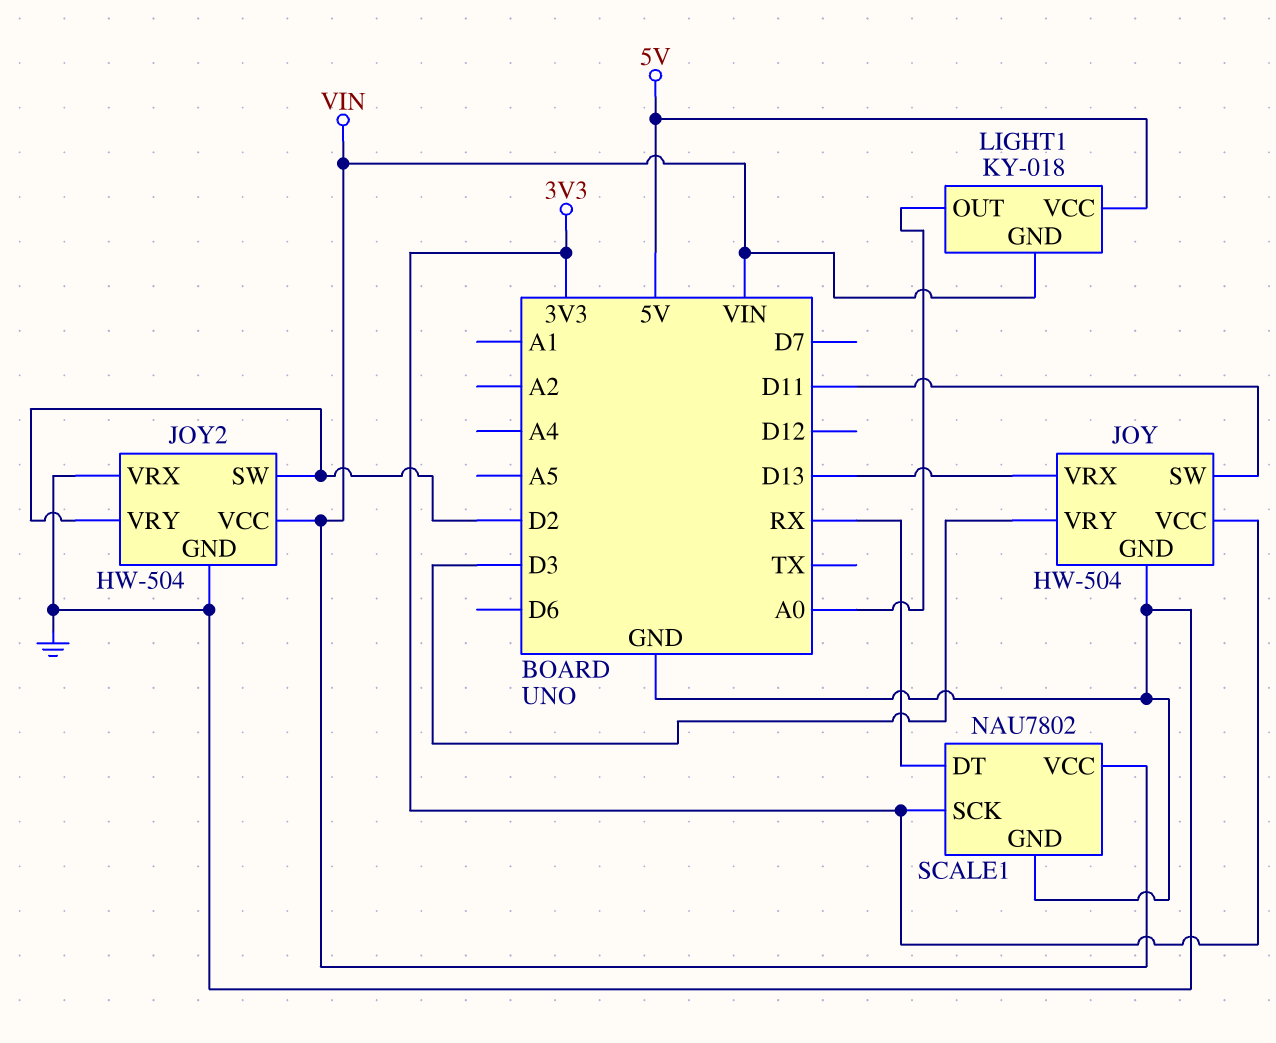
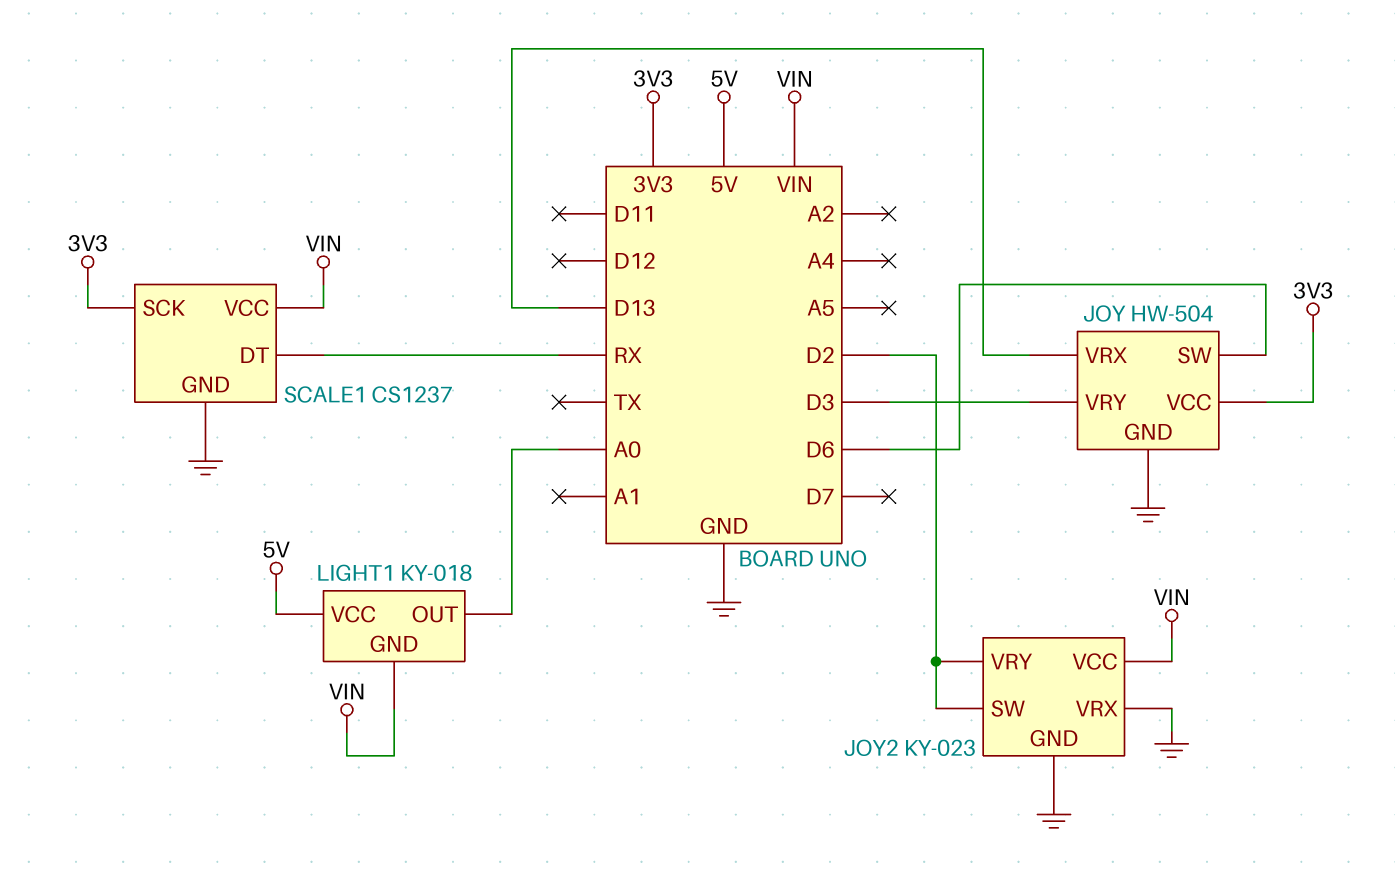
JOY pin SW: D11 -> D6
JOY2: HW-504 -> KY-023
SCALE1: NAU7802 -> CS1237

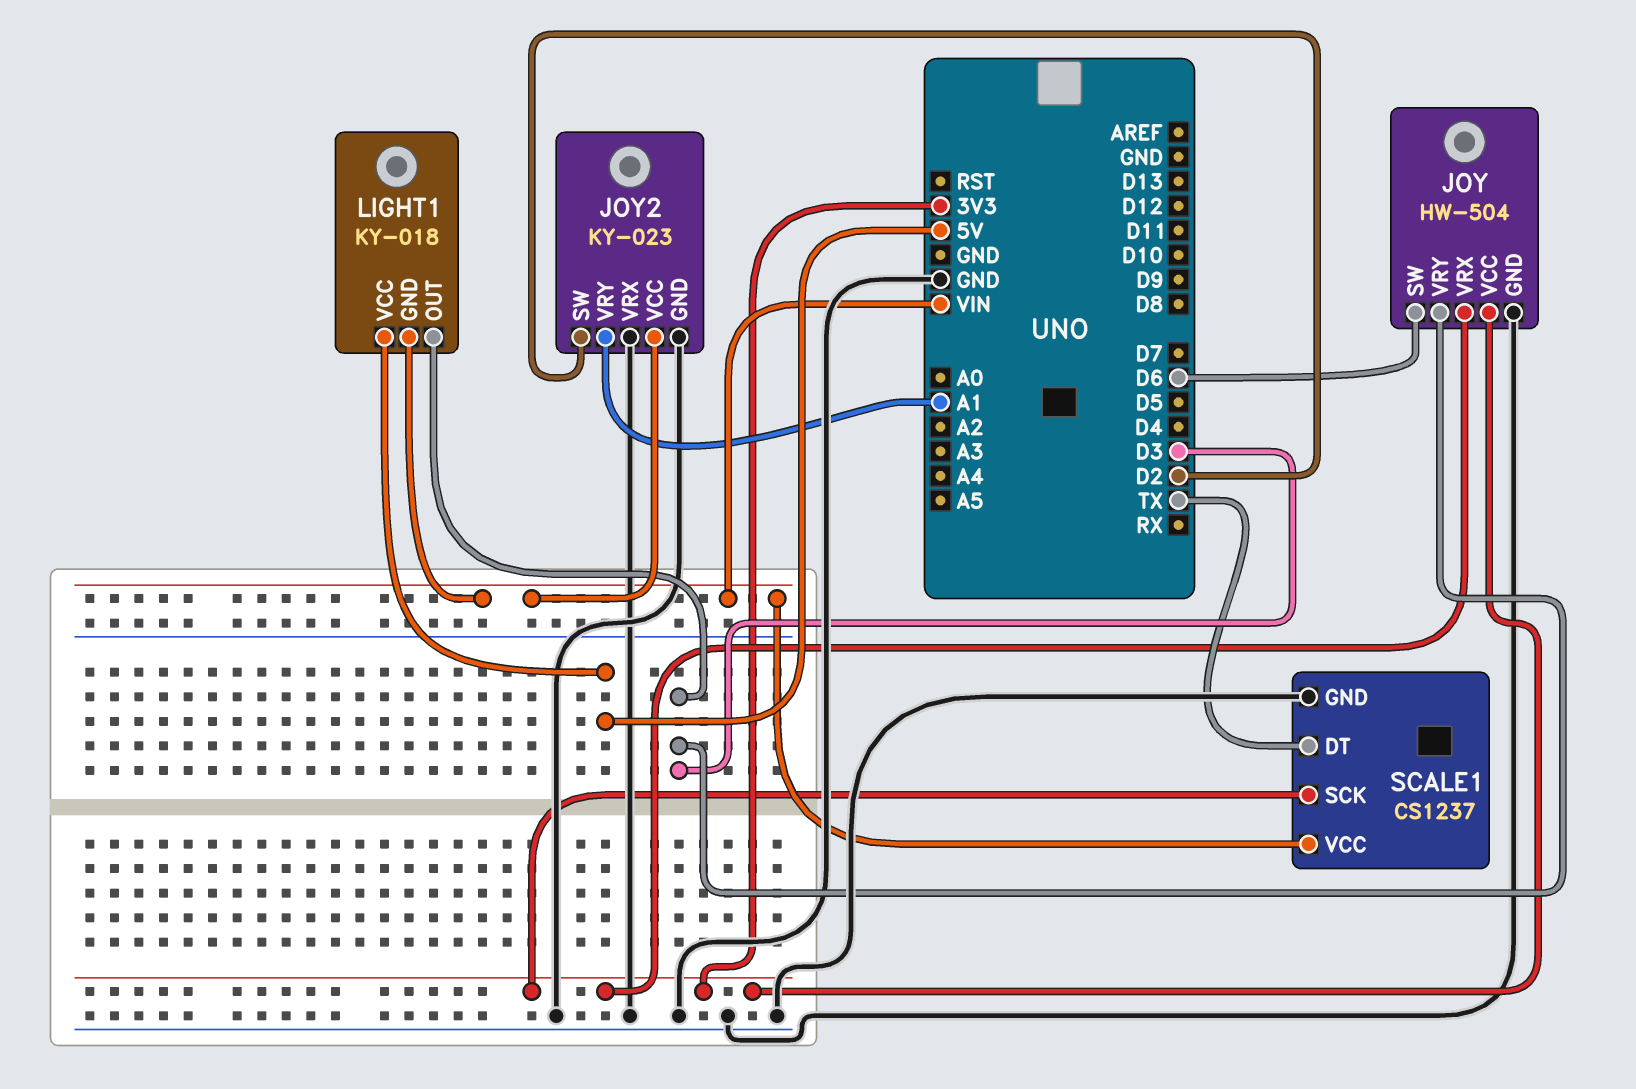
JOY pin VRX: D13 -> 3V3
JOY2 pin VRY: D2 -> A1
LIGHT1 pin OUT: A0 -> D3
SCALE1 pin DT: RX -> TX

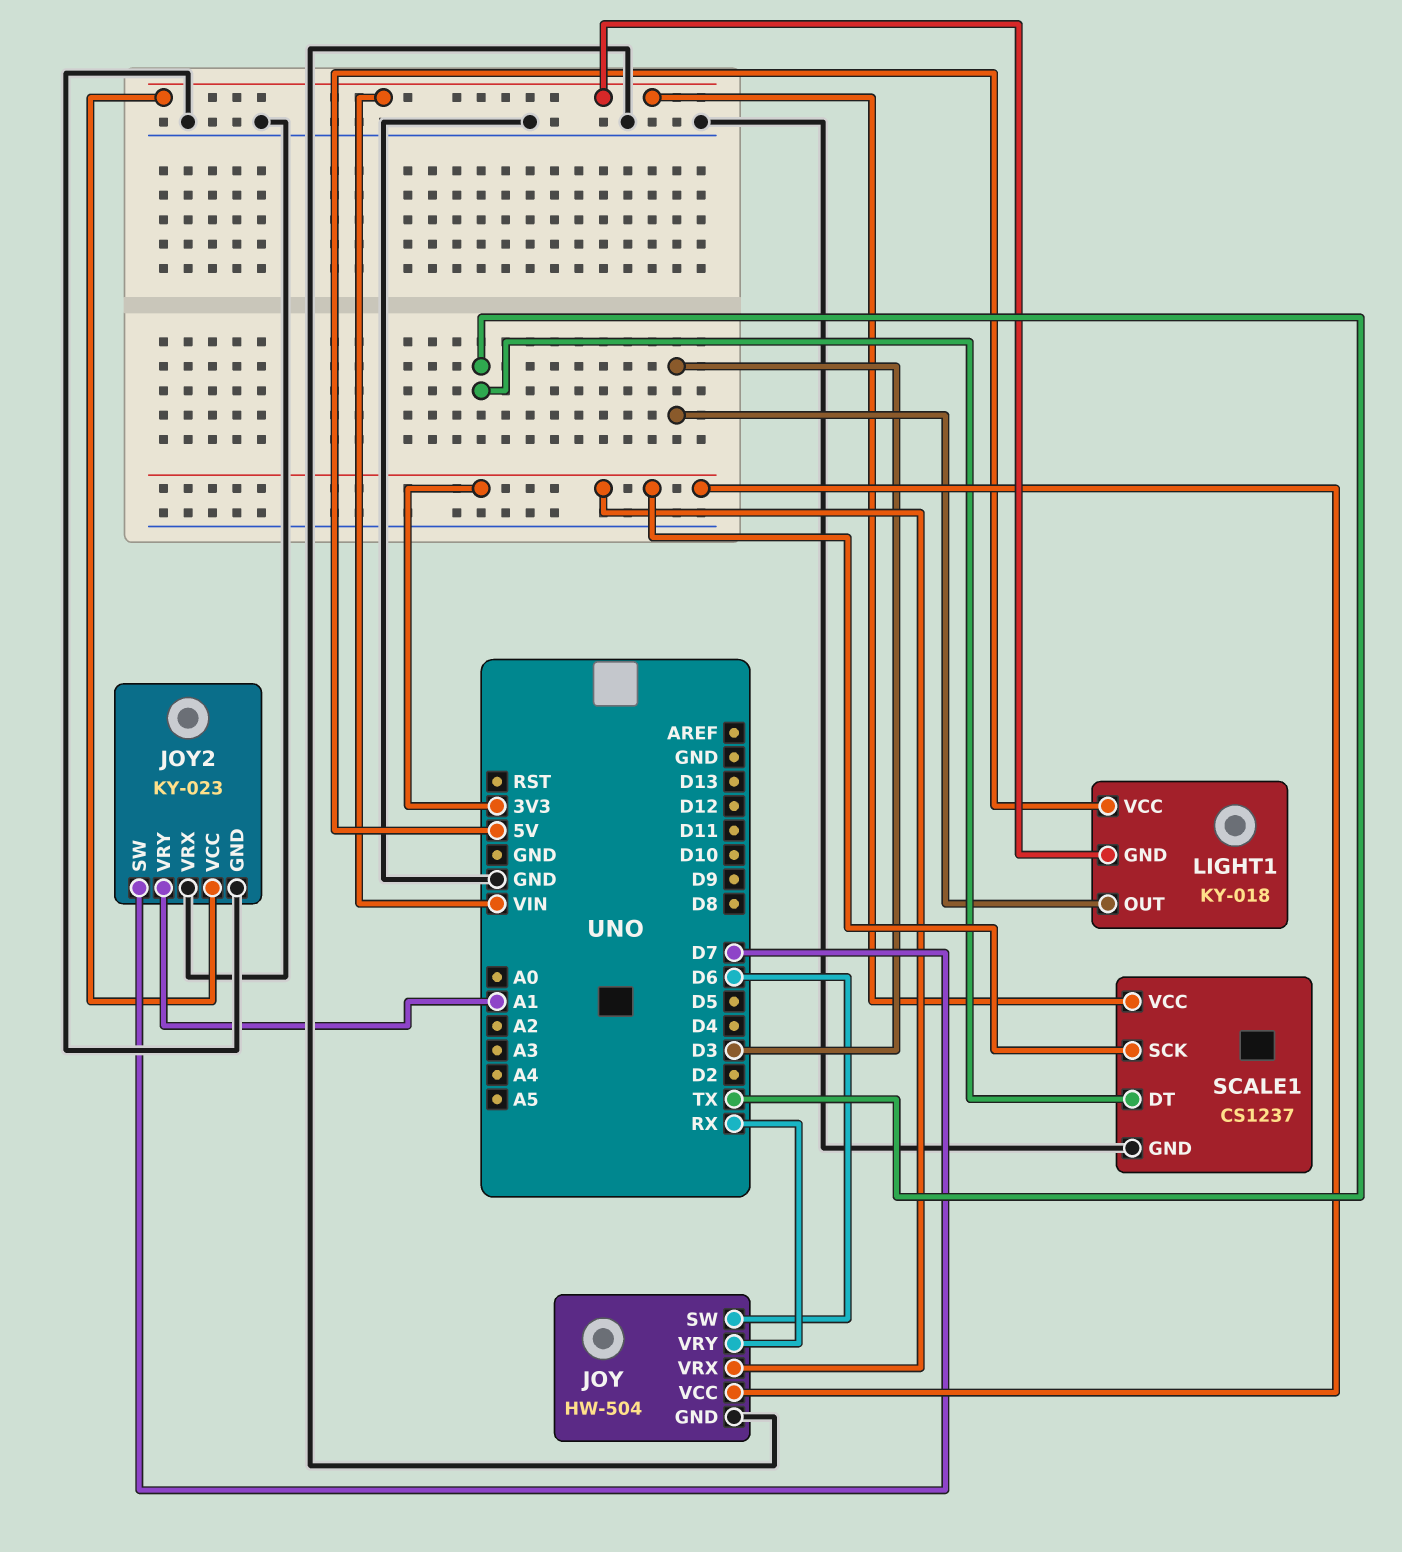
JOY pin VRY: D3 -> RX
JOY2 pin SW: D2 -> D7

